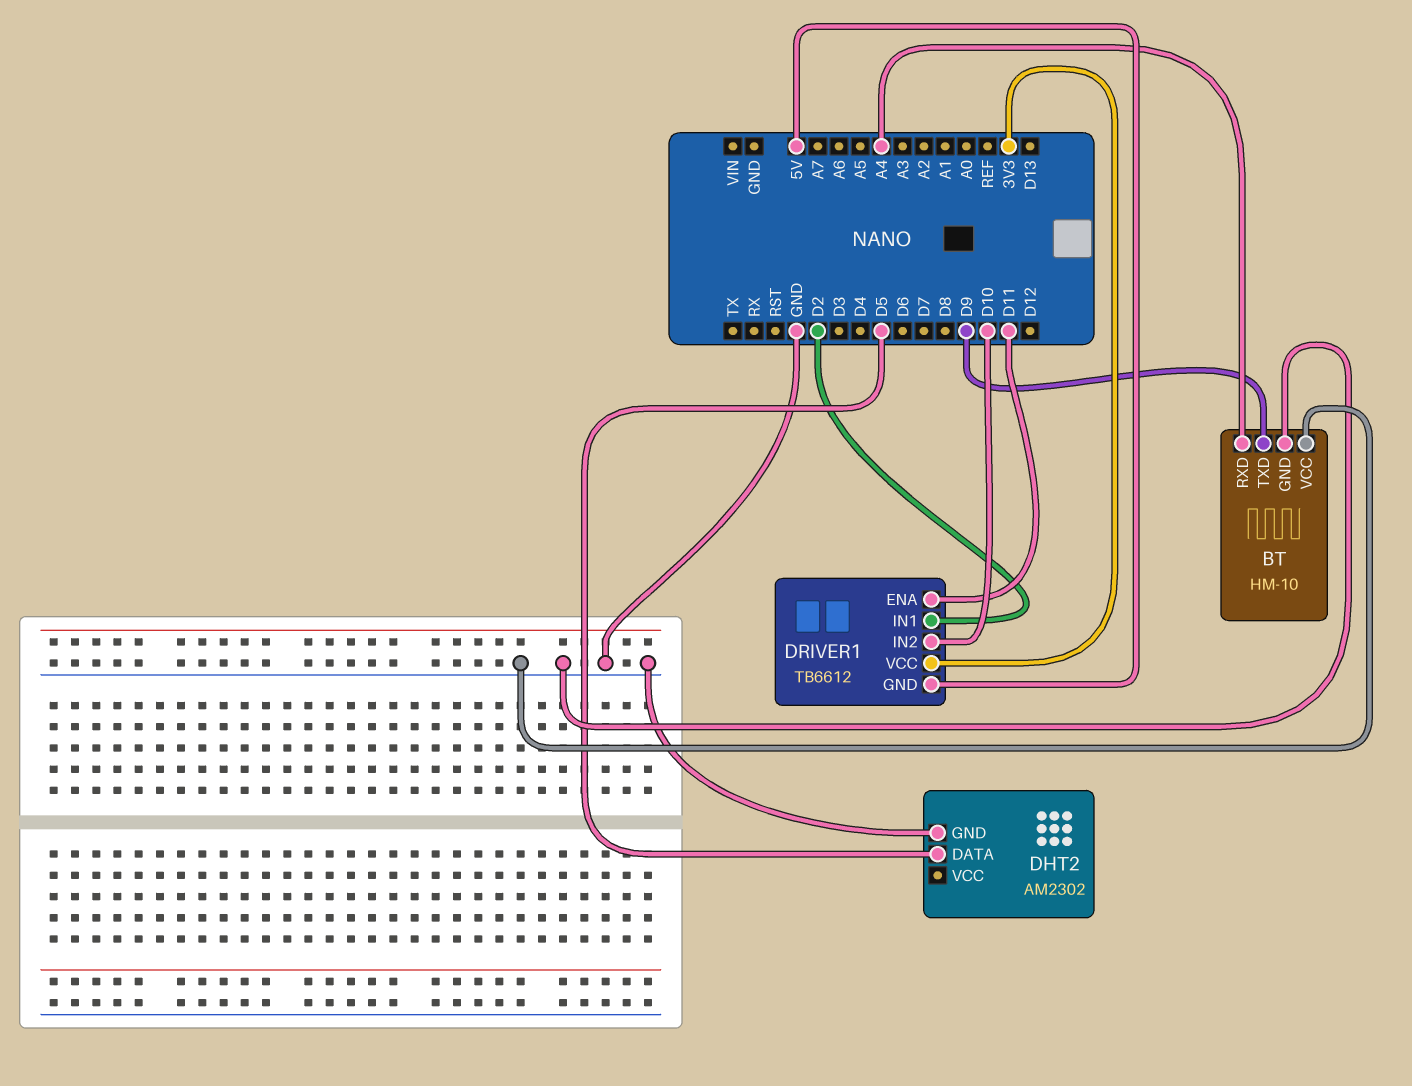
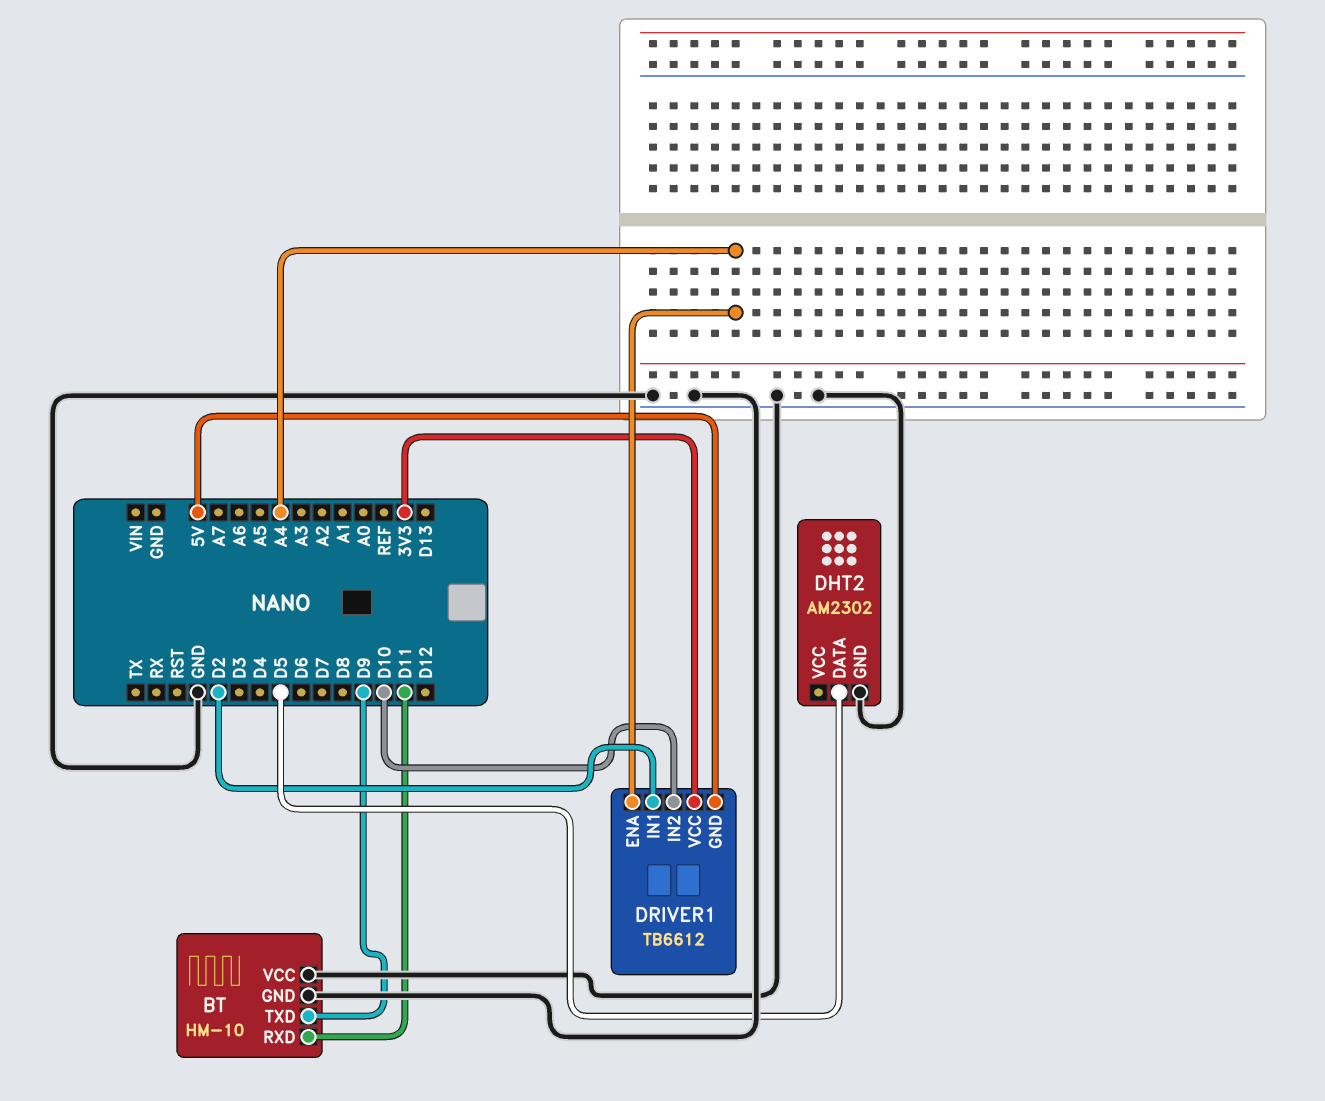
BT pin RXD: A4 -> D11
DRIVER1 pin ENA: D11 -> A4

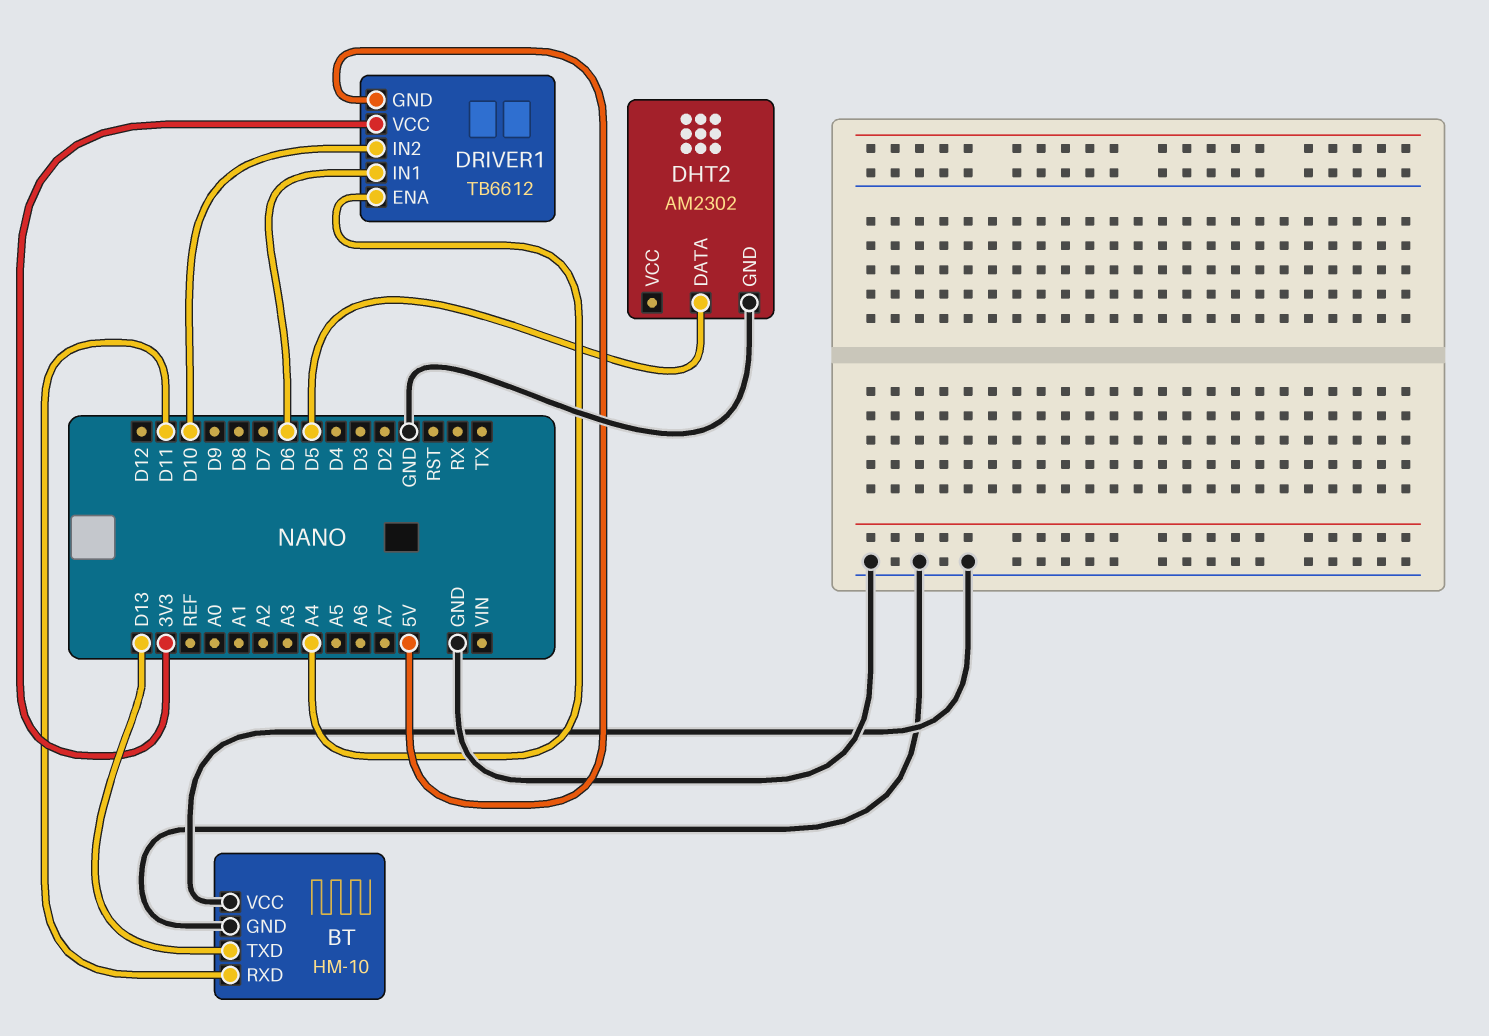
BT pin TXD: D9 -> D13
DRIVER1 pin IN1: D2 -> D6

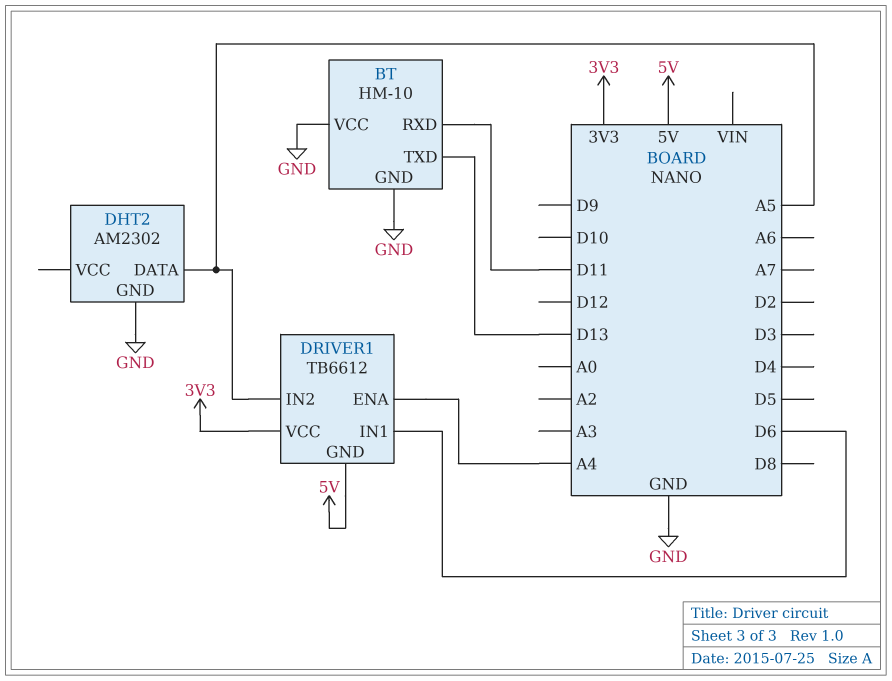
DHT2 pin DATA: D5 -> A5
DRIVER1 pin IN2: D10 -> A5

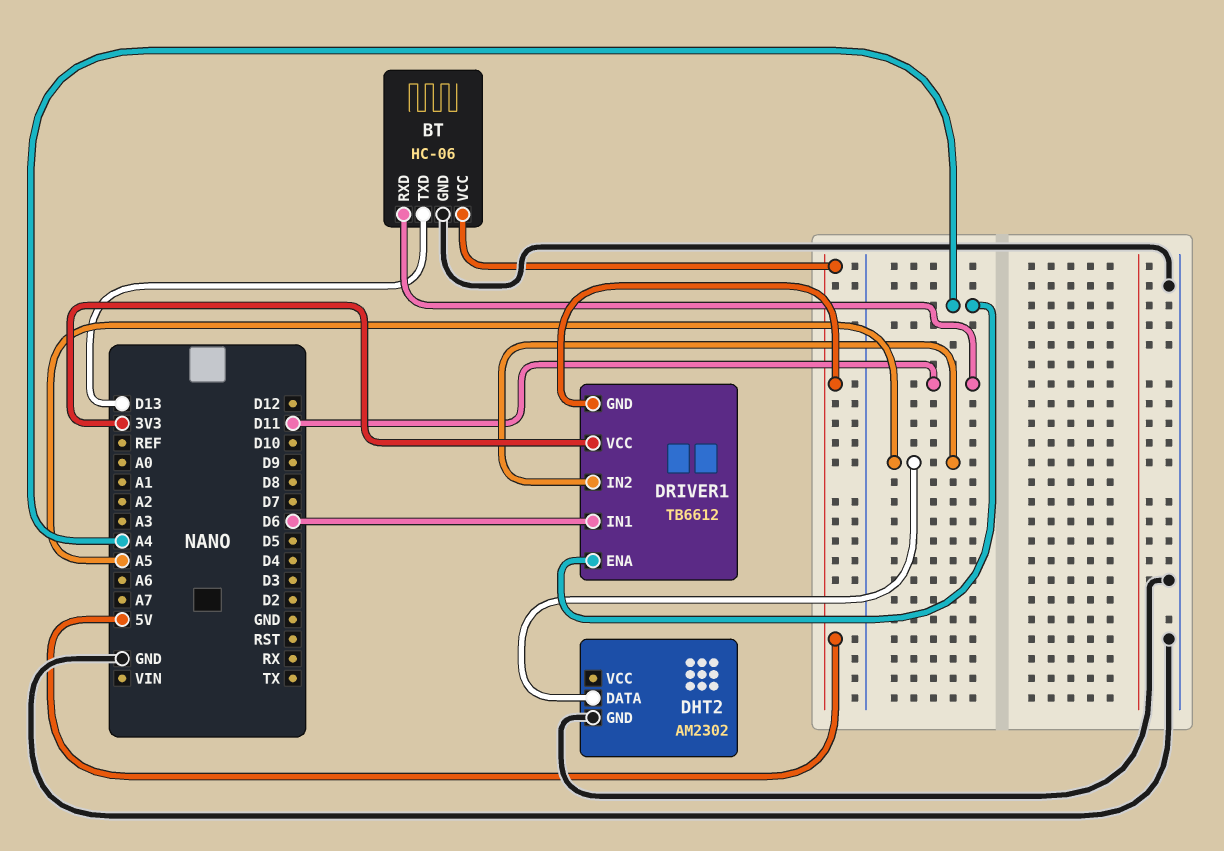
BT: HM-10 -> HC-06
BT pin VCC: GND -> 5V

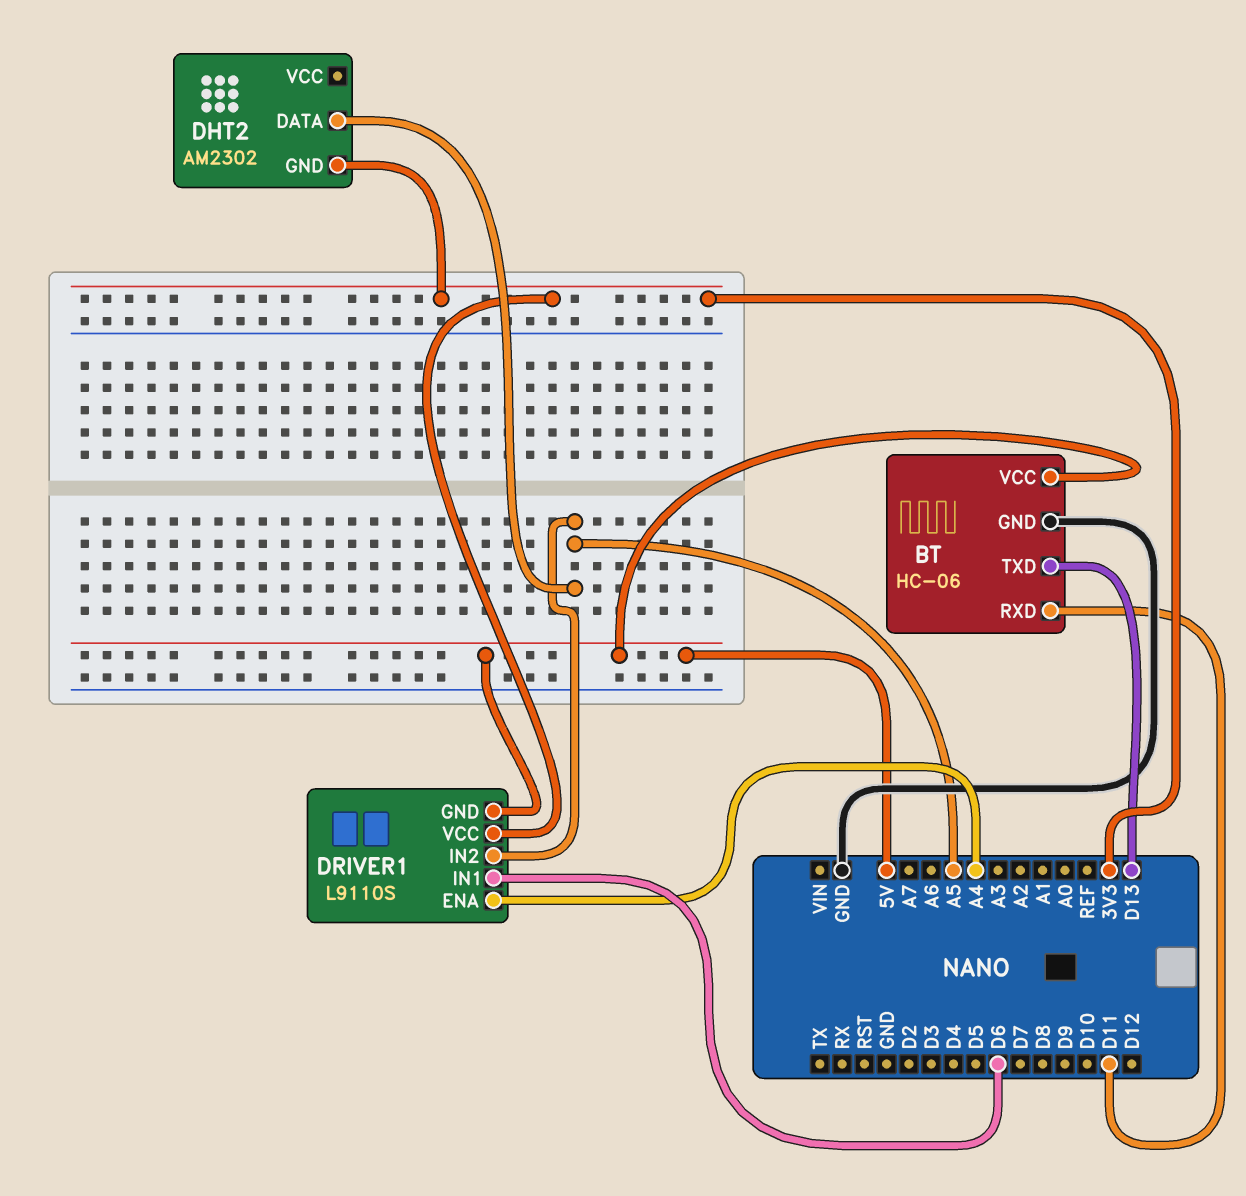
DHT2 pin GND: GND -> 3V3
DRIVER1: TB6612 -> L9110S

